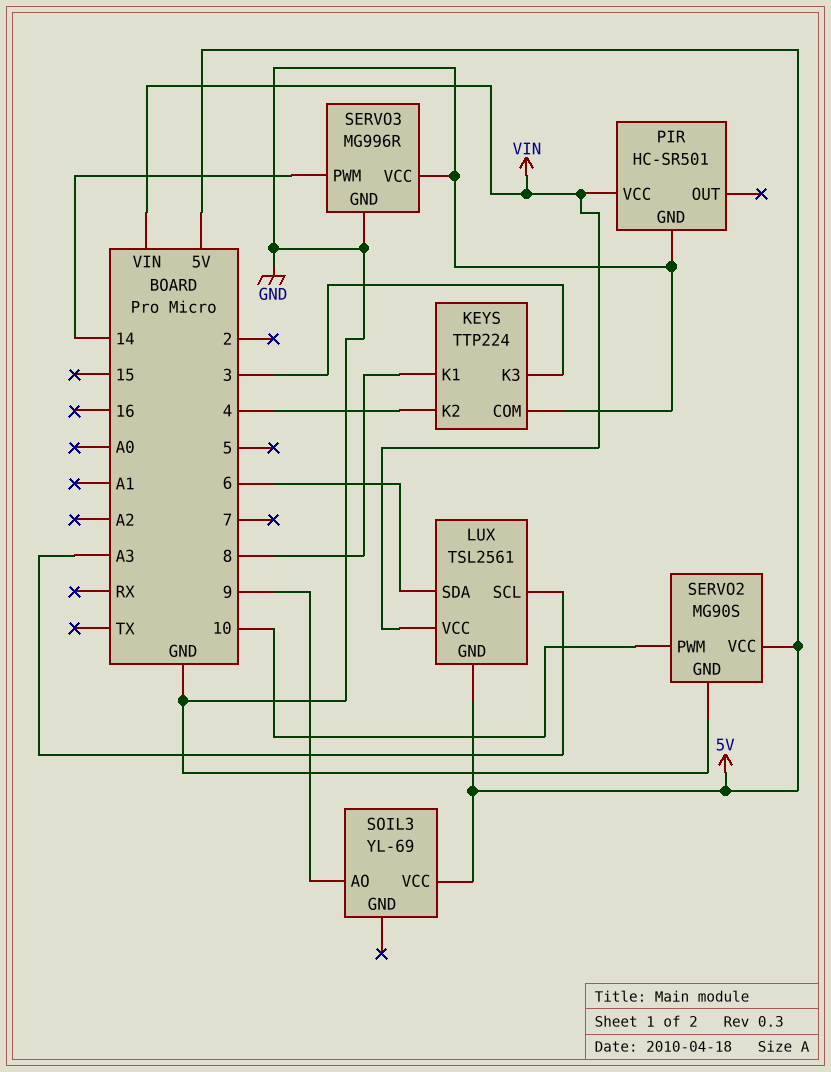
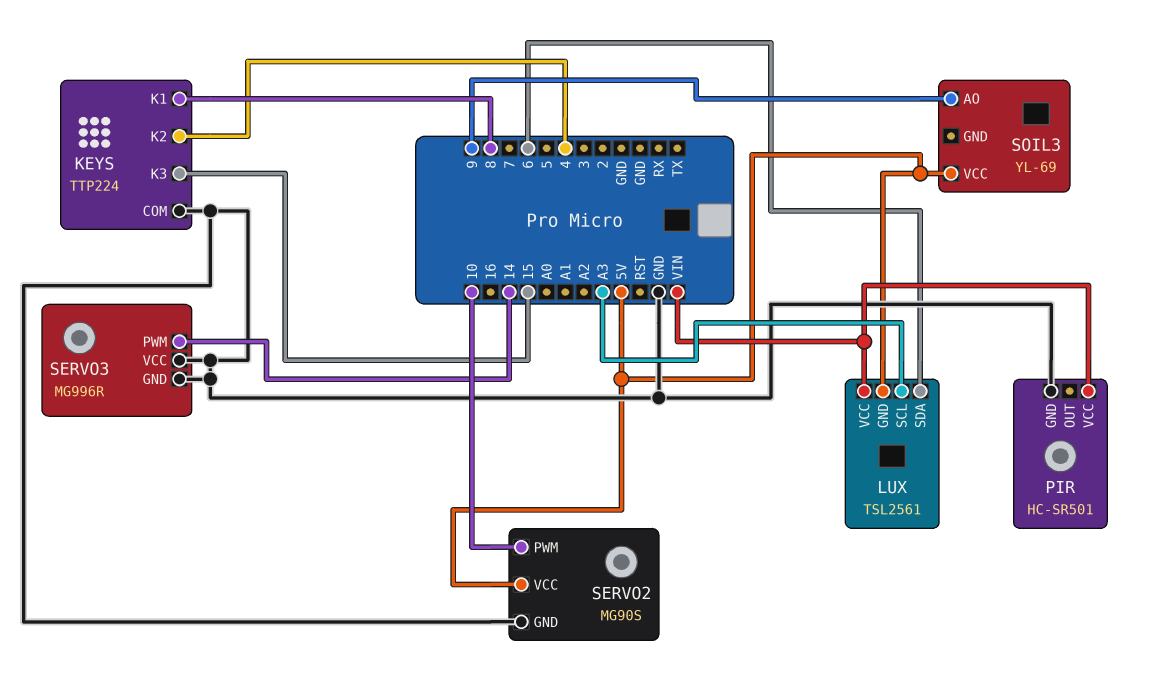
KEYS pin K3: 3 -> 15

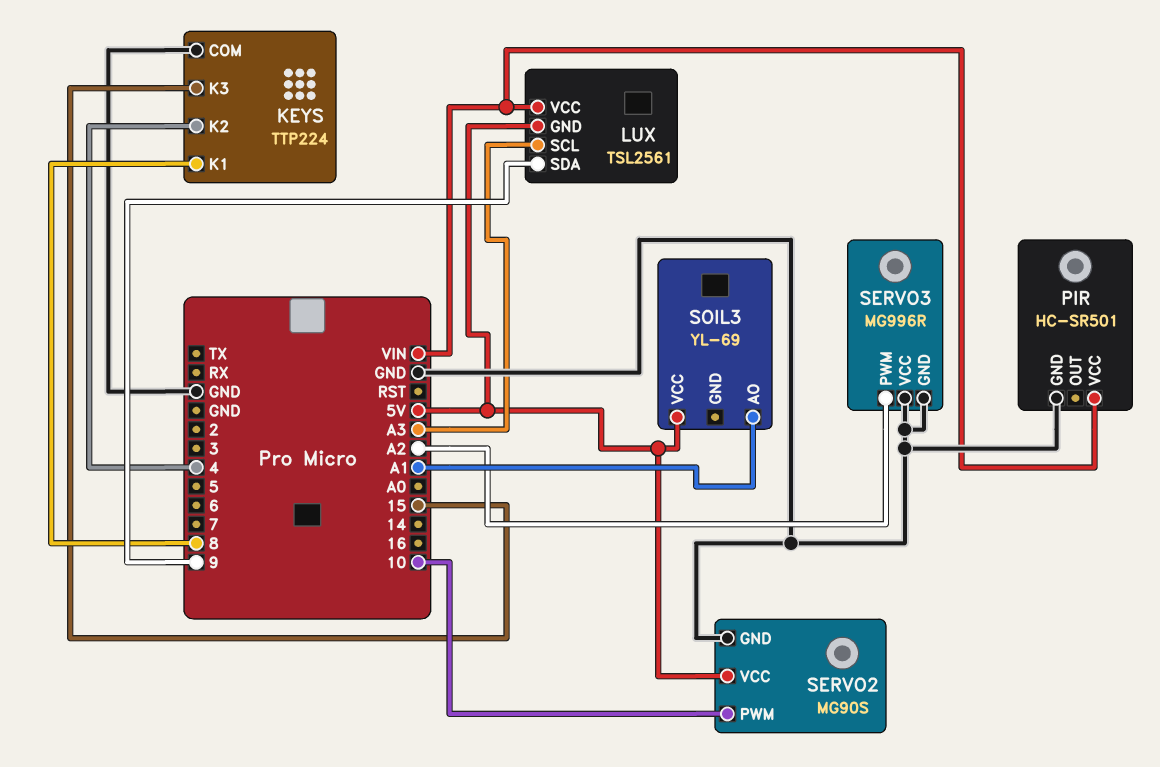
LUX pin SDA: 6 -> 9
SERVO3 pin PWM: 14 -> A2
SOIL3 pin AO: 9 -> A1

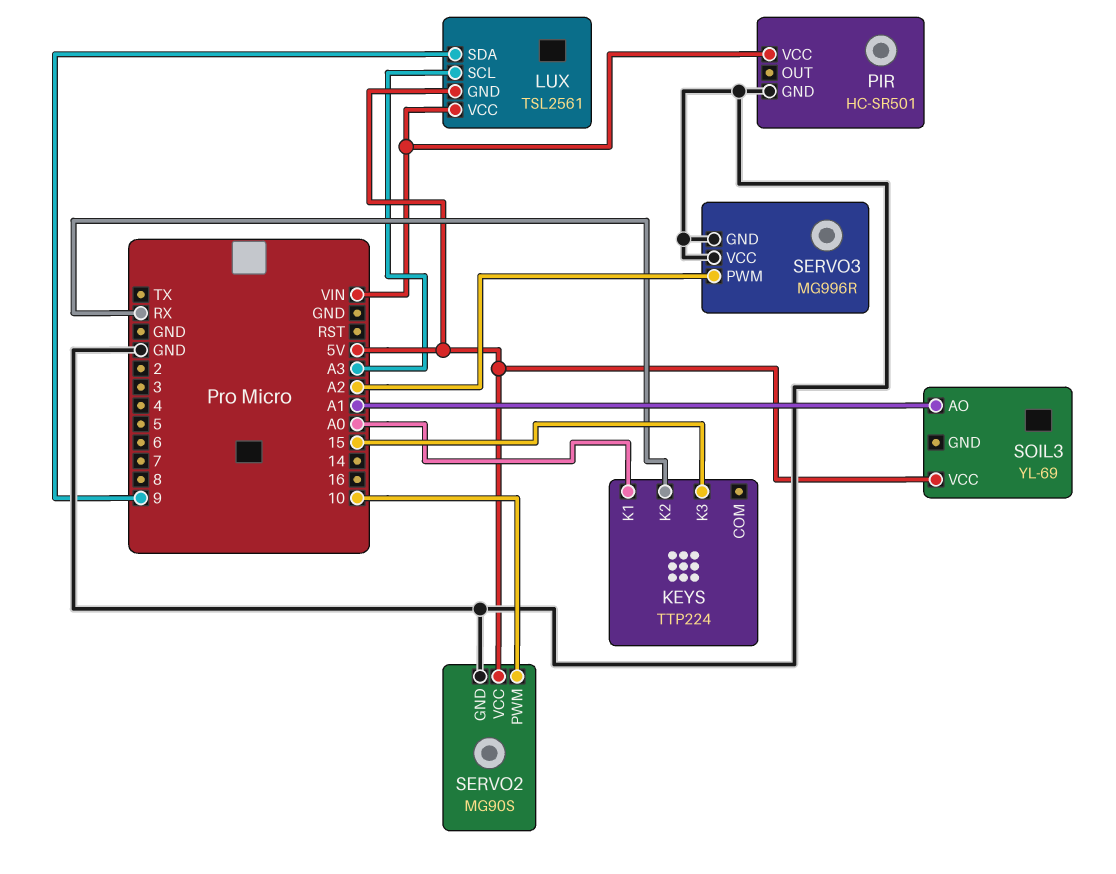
KEYS pin COM: GND -> none
KEYS pin K1: 8 -> A0
KEYS pin K2: 4 -> RX

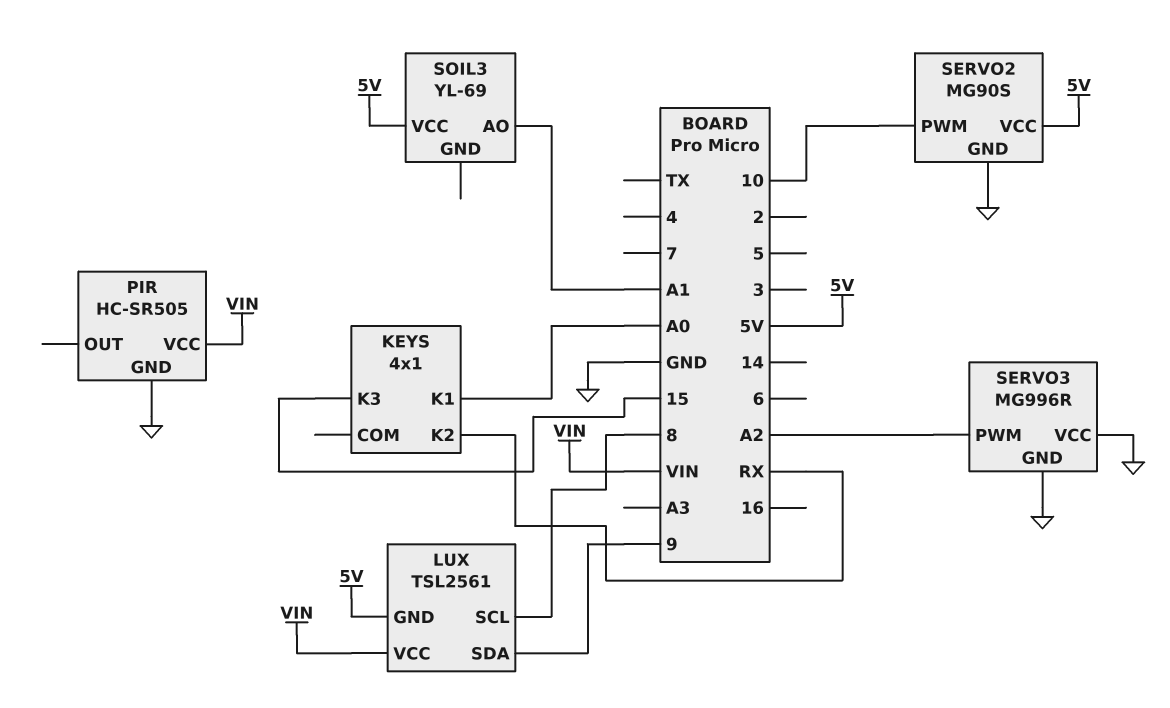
KEYS: TTP224 -> 4x1
LUX pin SCL: A3 -> 8
PIR: HC-SR501 -> HC-SR505

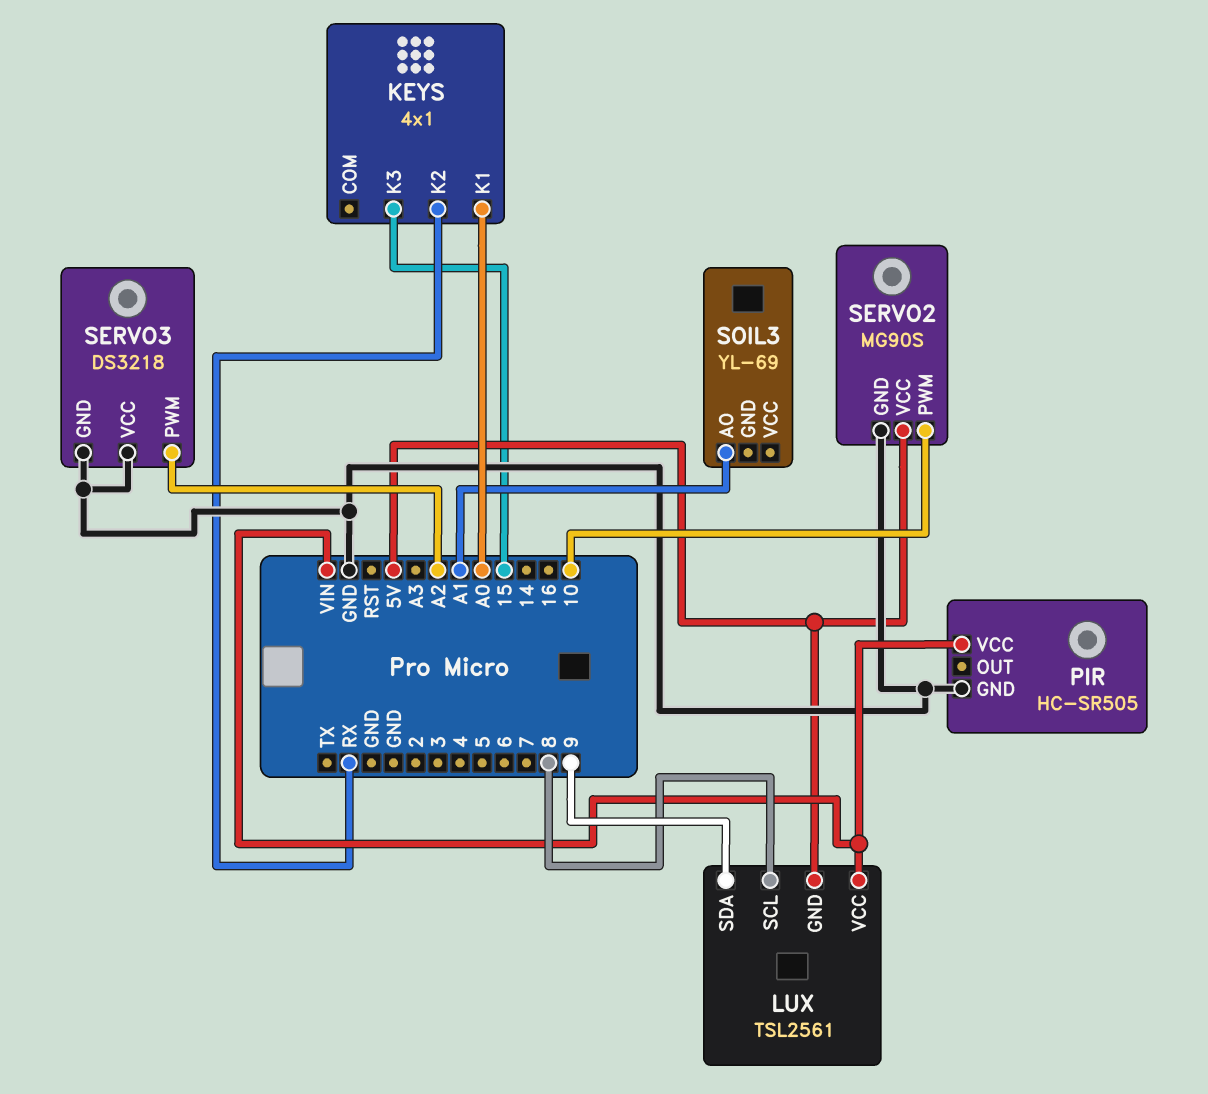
SERVO3: MG996R -> DS3218
SOIL3 pin VCC: 5V -> none

